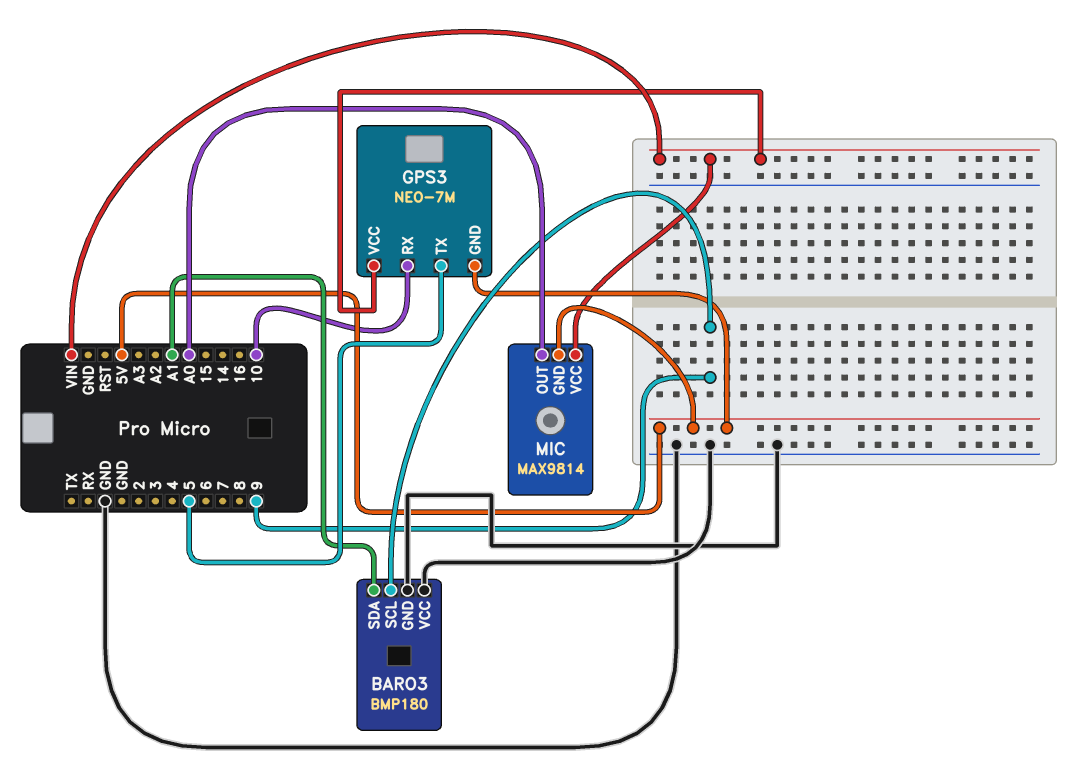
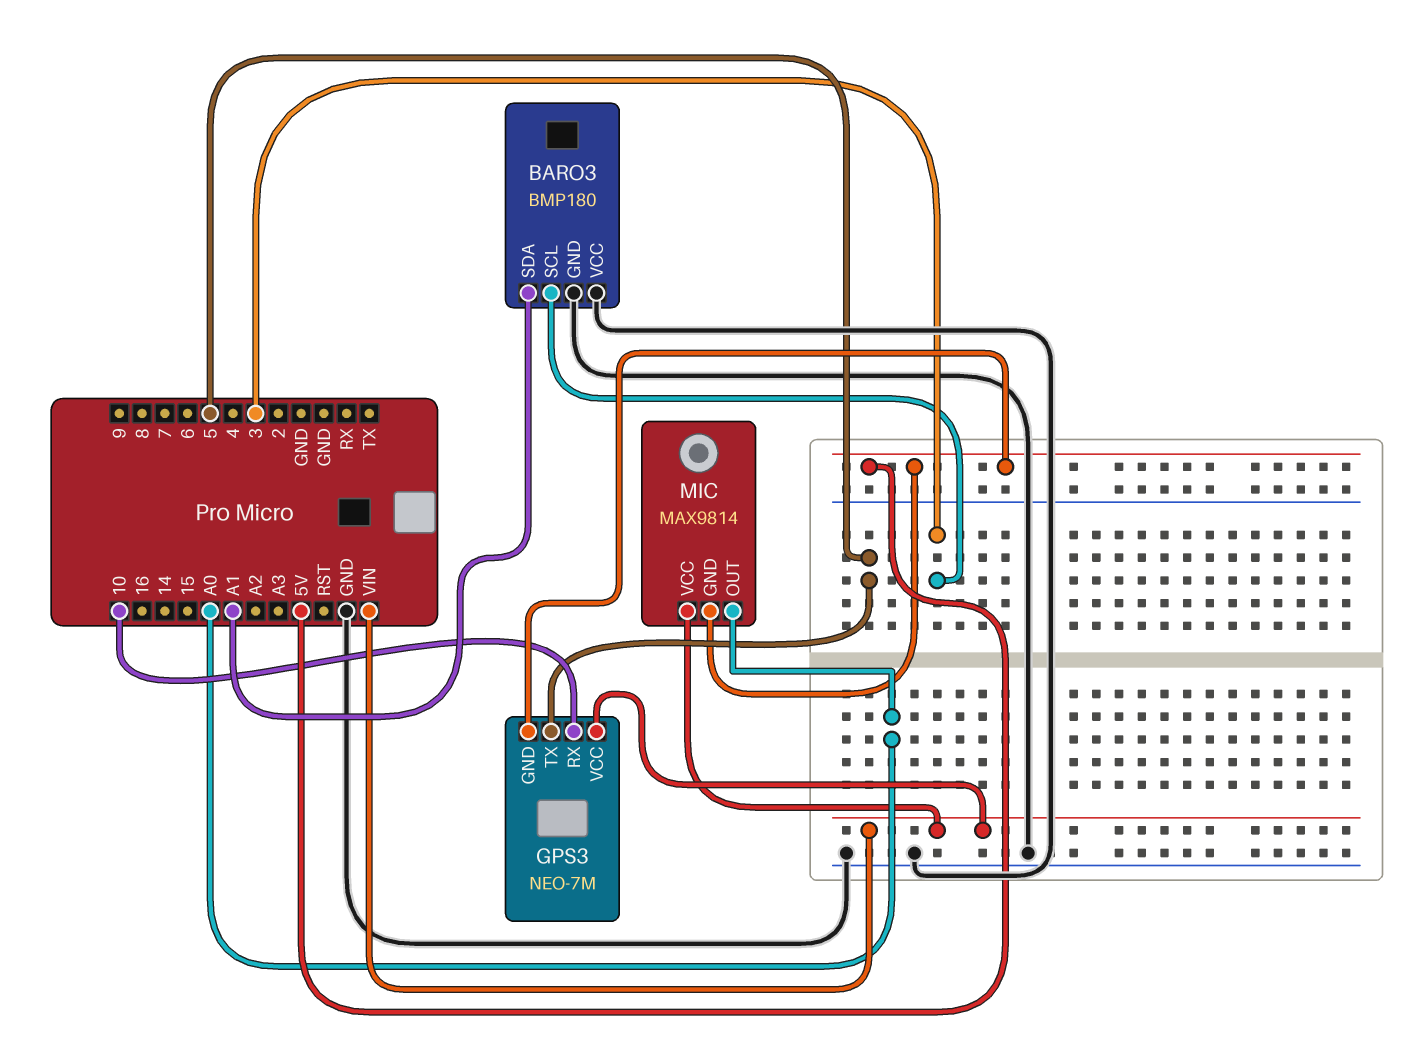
BARO3 pin SCL: 9 -> 3

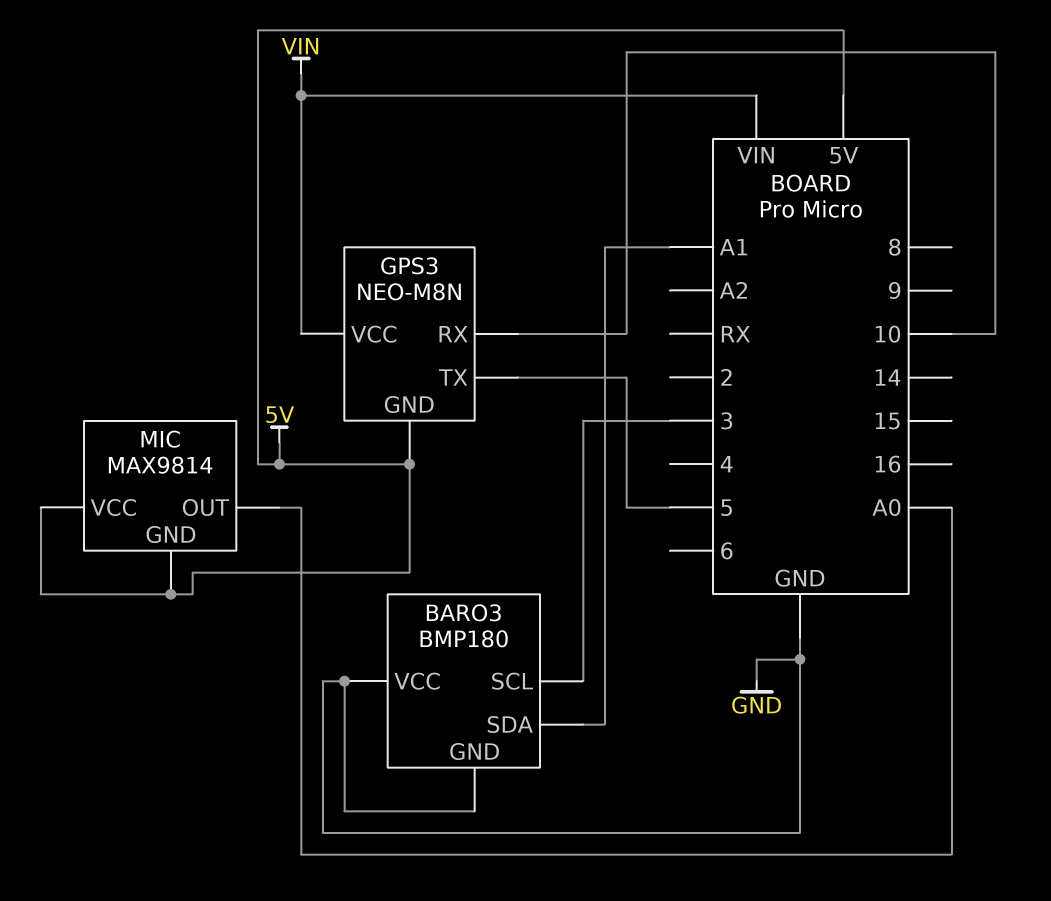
GPS3: NEO-7M -> NEO-M8N
MIC pin VCC: VIN -> 5V

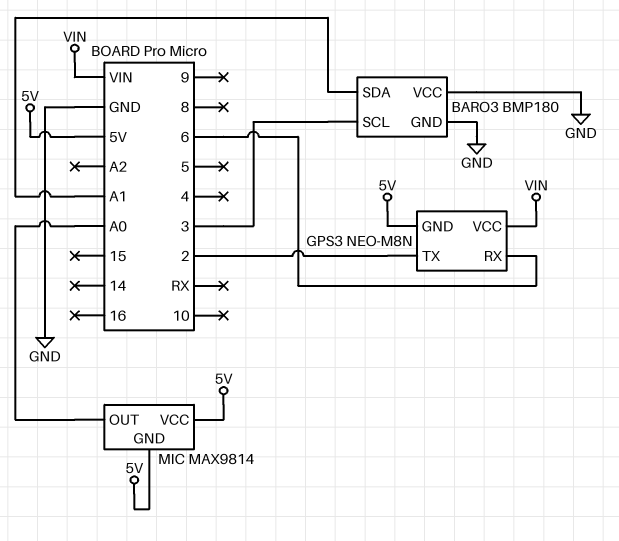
GPS3 pin RX: 10 -> 6
GPS3 pin TX: 5 -> 2

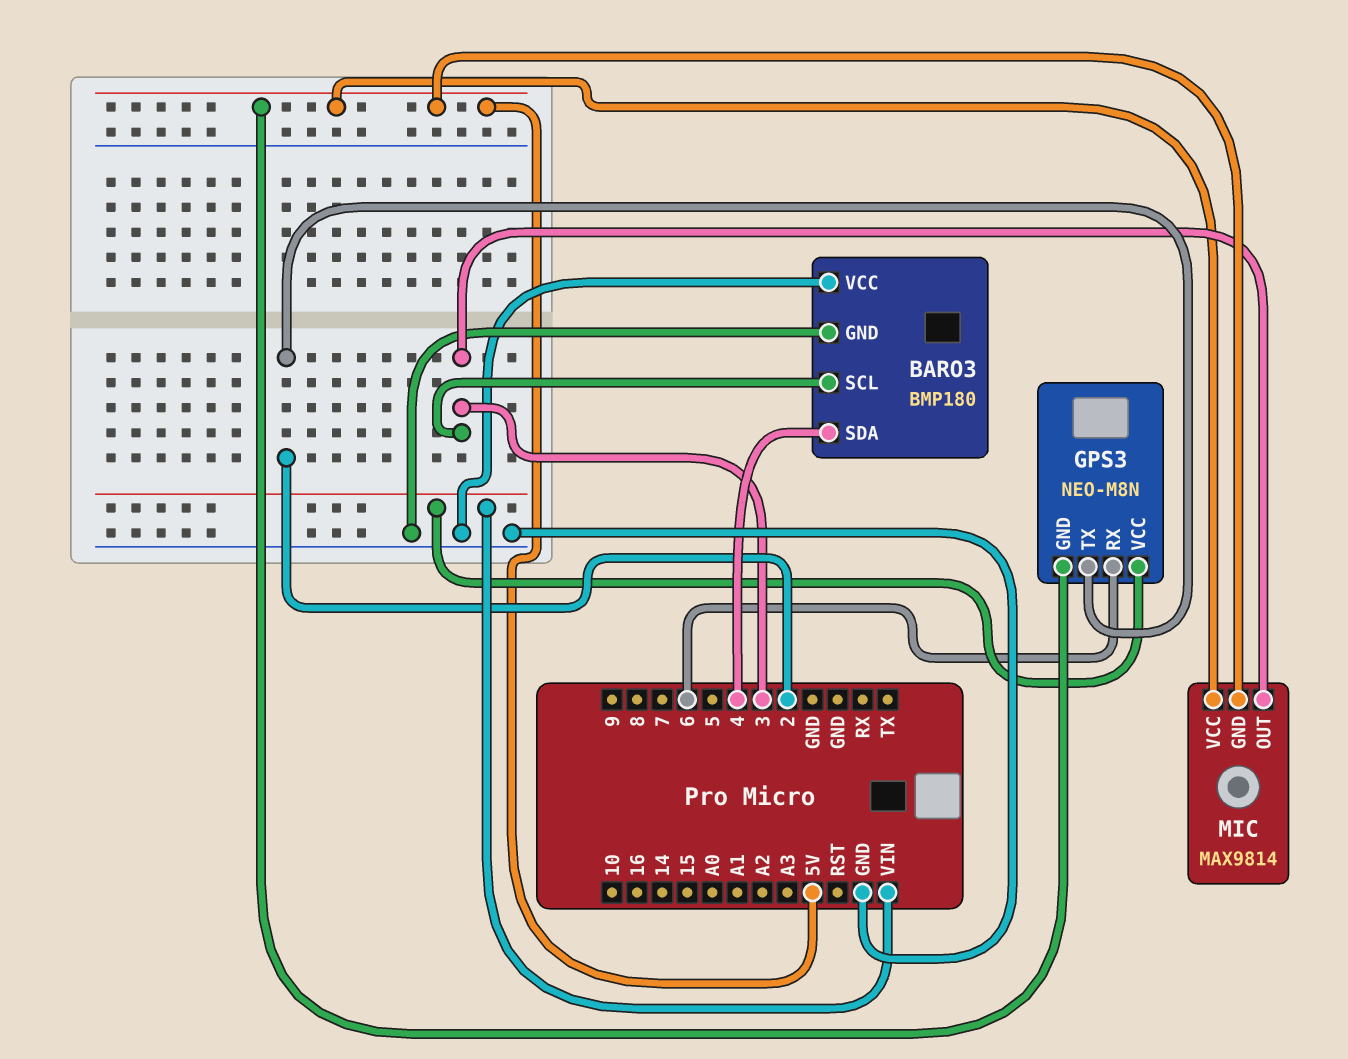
BARO3 pin SDA: A1 -> 4
MIC pin OUT: A0 -> 3

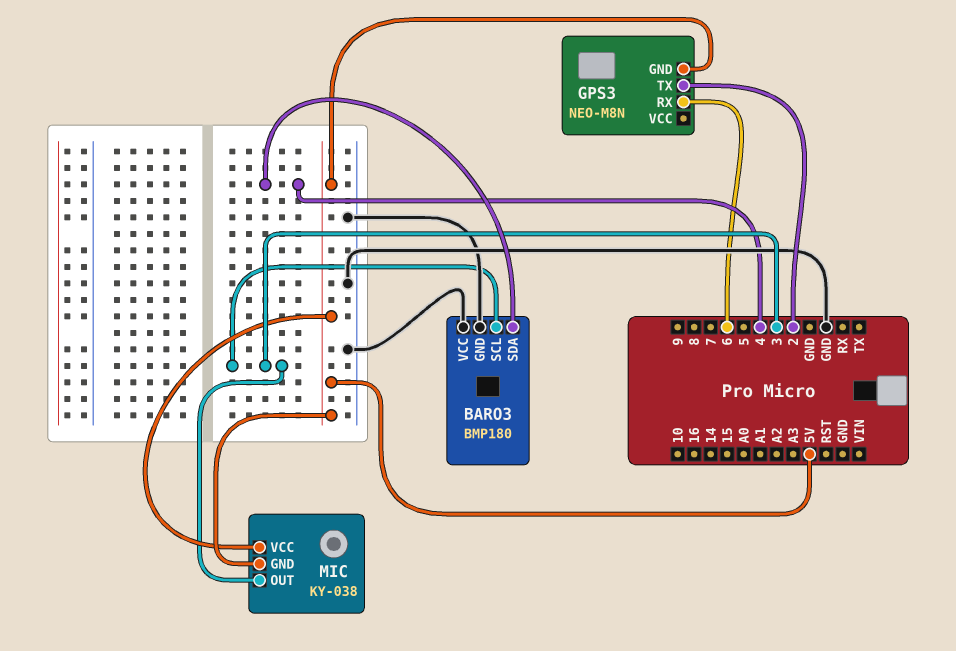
GPS3 pin VCC: VIN -> none
MIC: MAX9814 -> KY-038

